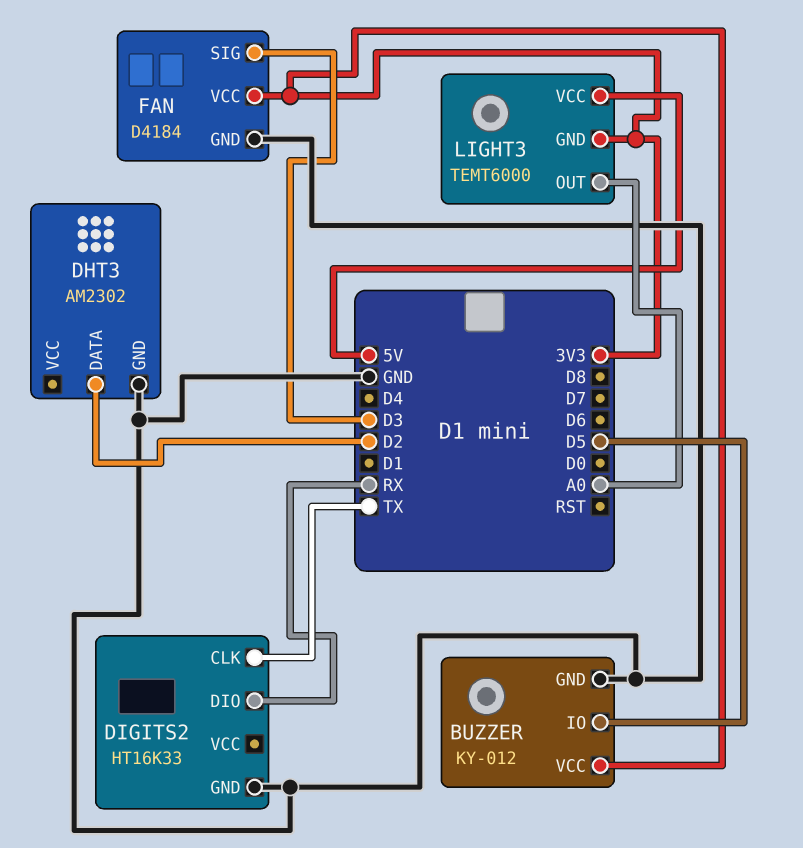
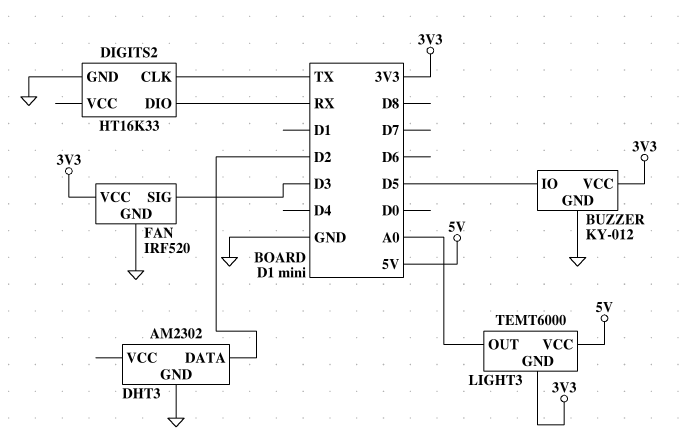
FAN: D4184 -> IRF520

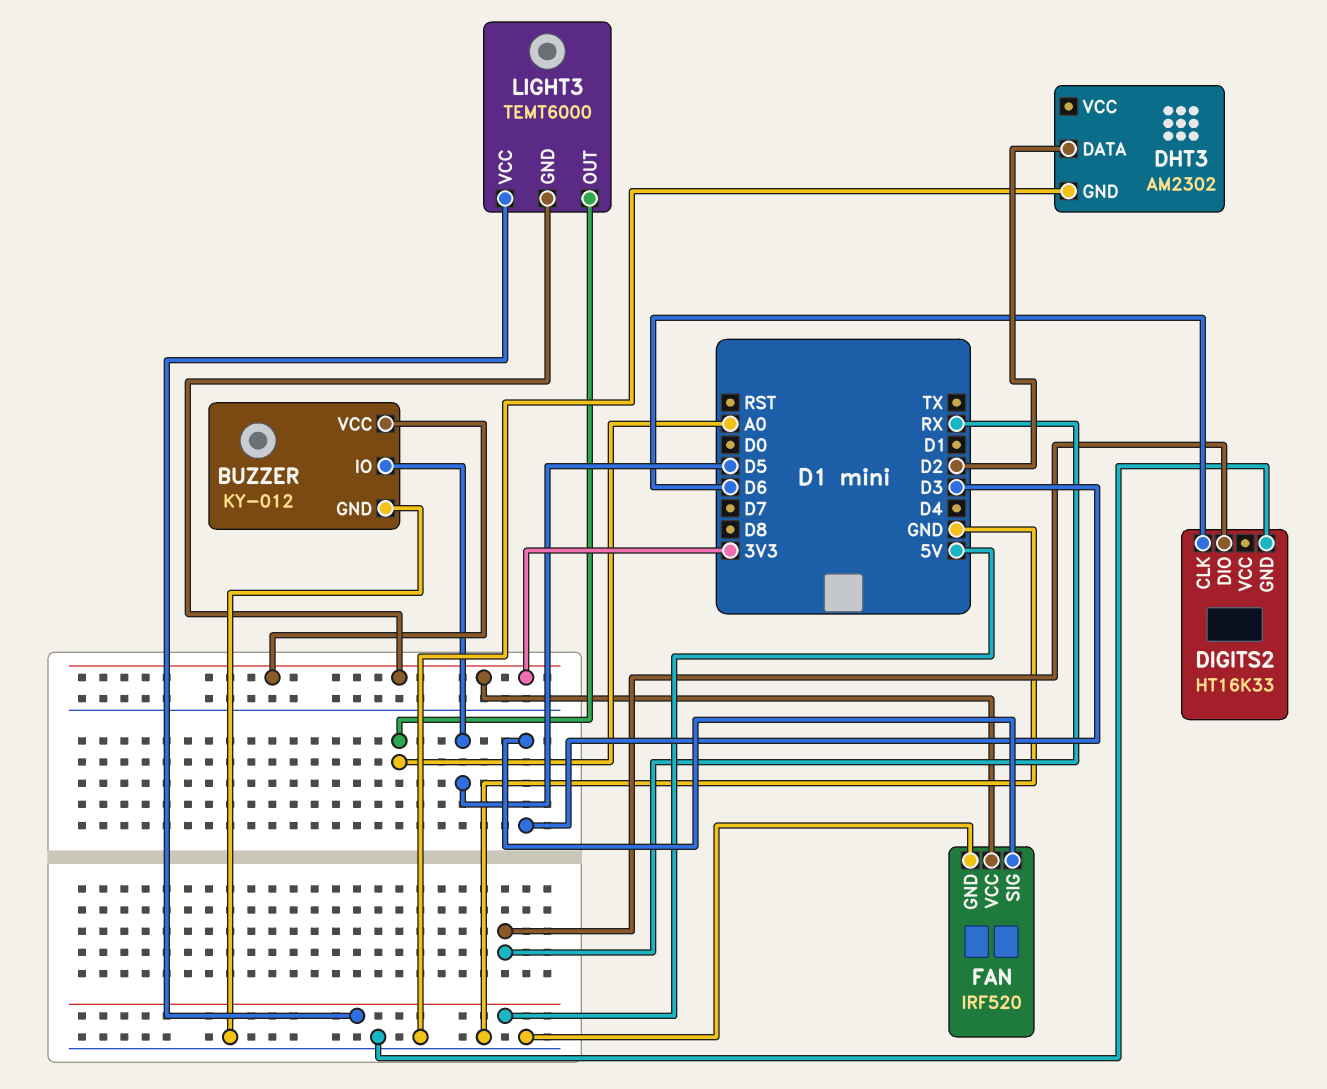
DIGITS2 pin CLK: TX -> D6

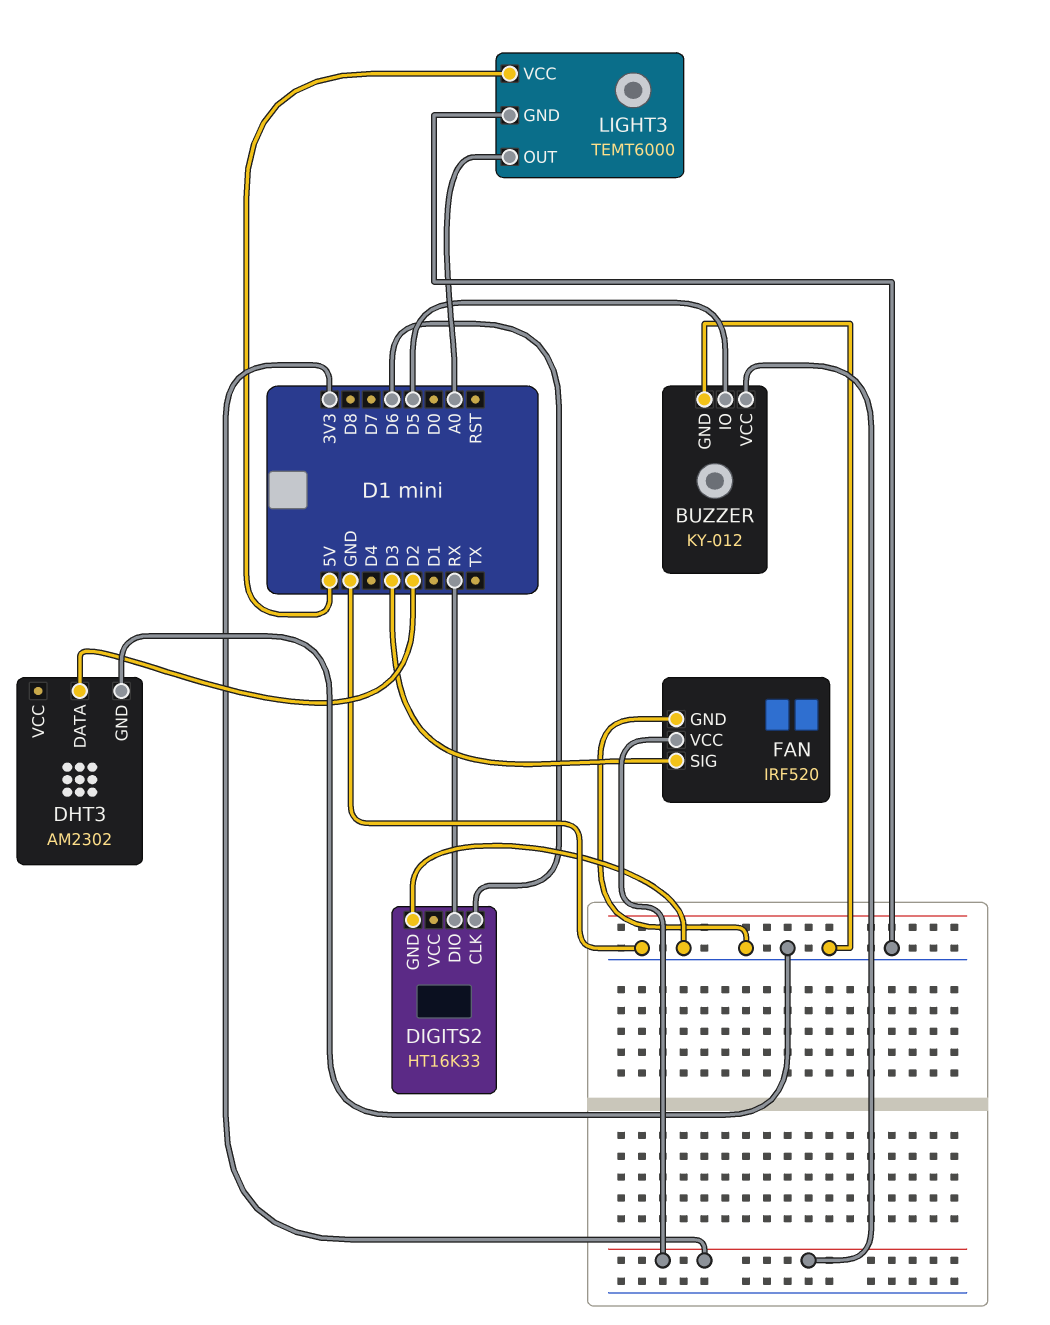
LIGHT3 pin GND: 3V3 -> GND

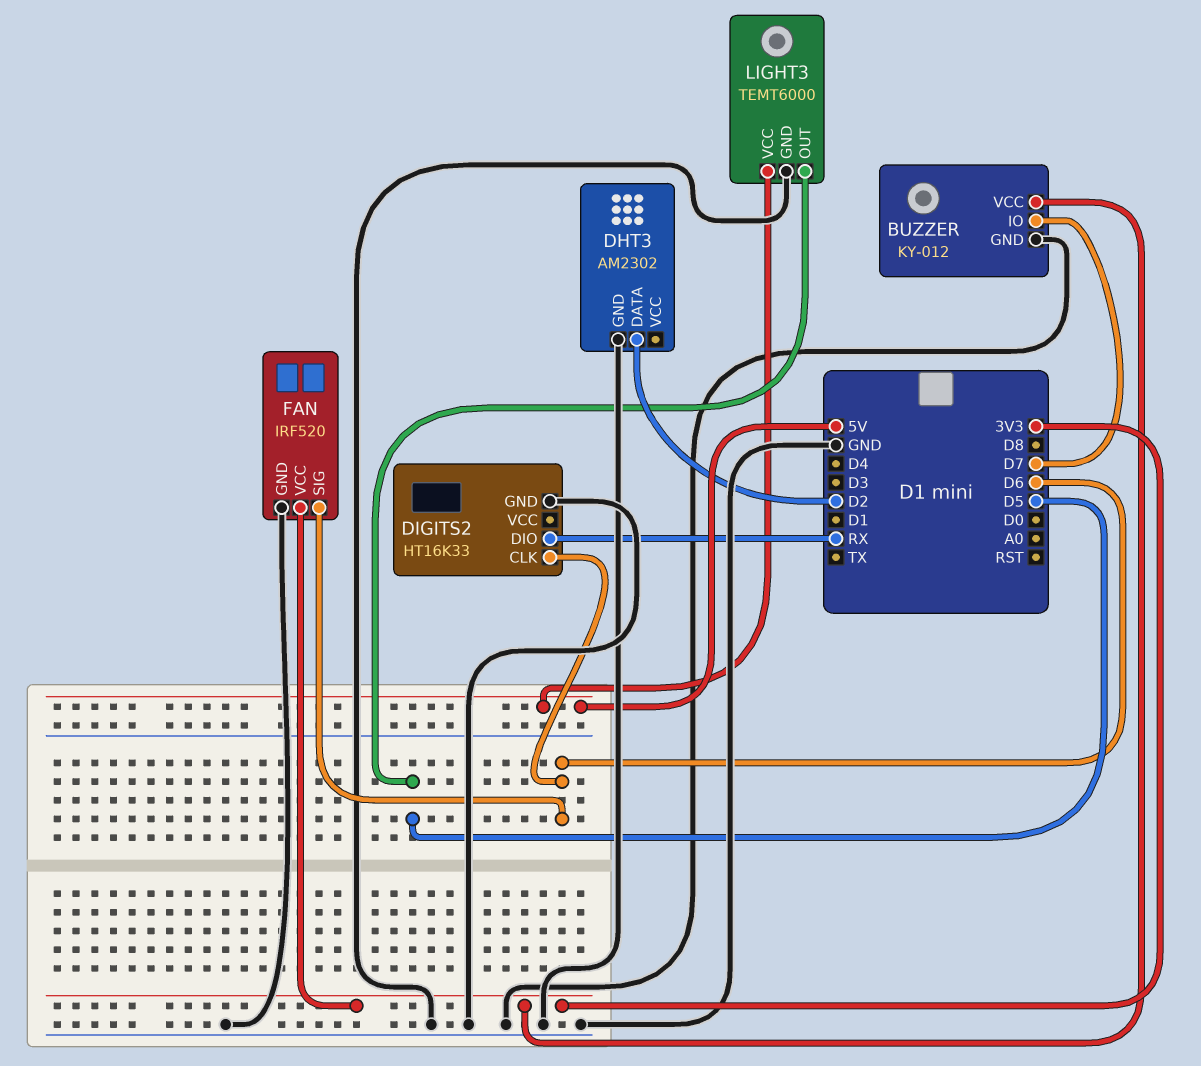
BUZZER pin IO: D5 -> D7
FAN pin SIG: D3 -> D6
LIGHT3 pin OUT: A0 -> D5

